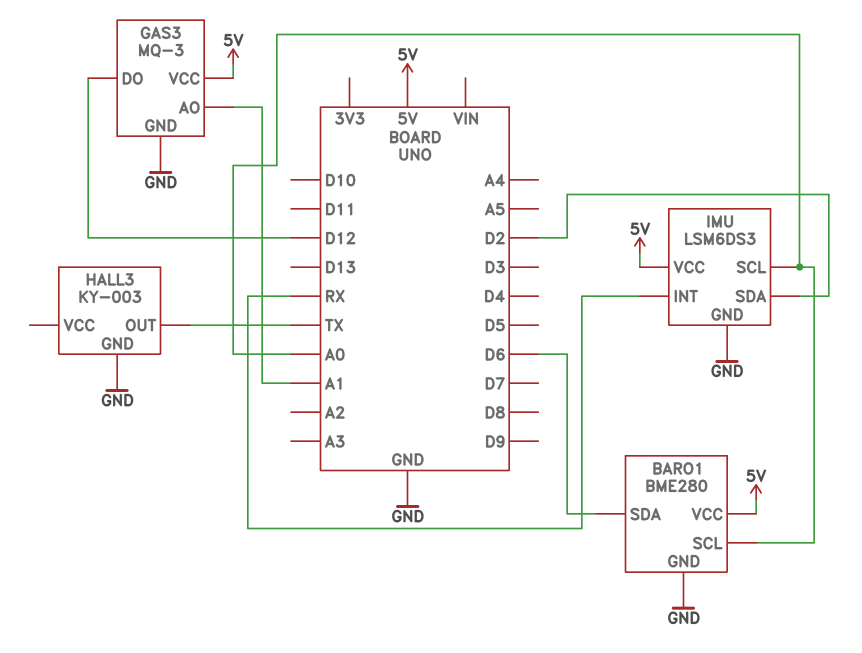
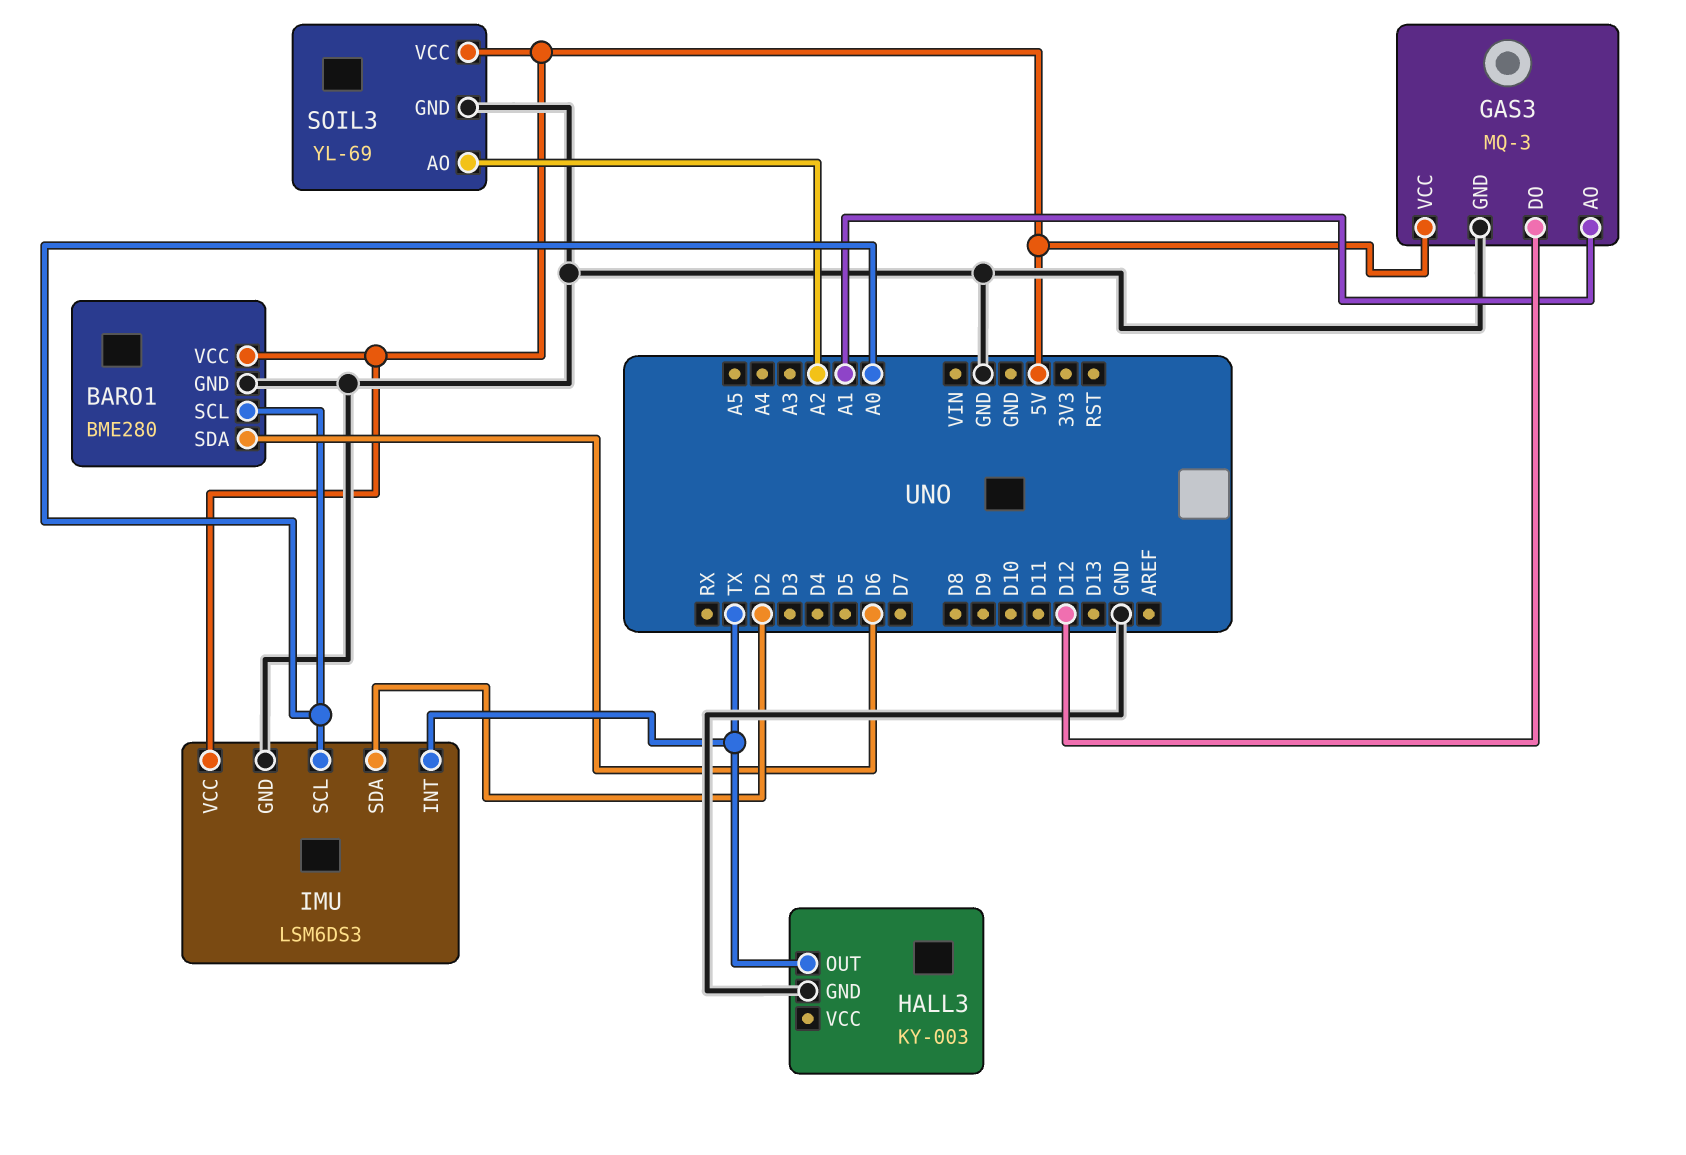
IMU pin INT: RX -> TX
SOIL3: none -> YL-69
SOIL3 pin AO: none -> A2
SOIL3 pin GND: none -> GND
SOIL3 pin VCC: none -> 5V

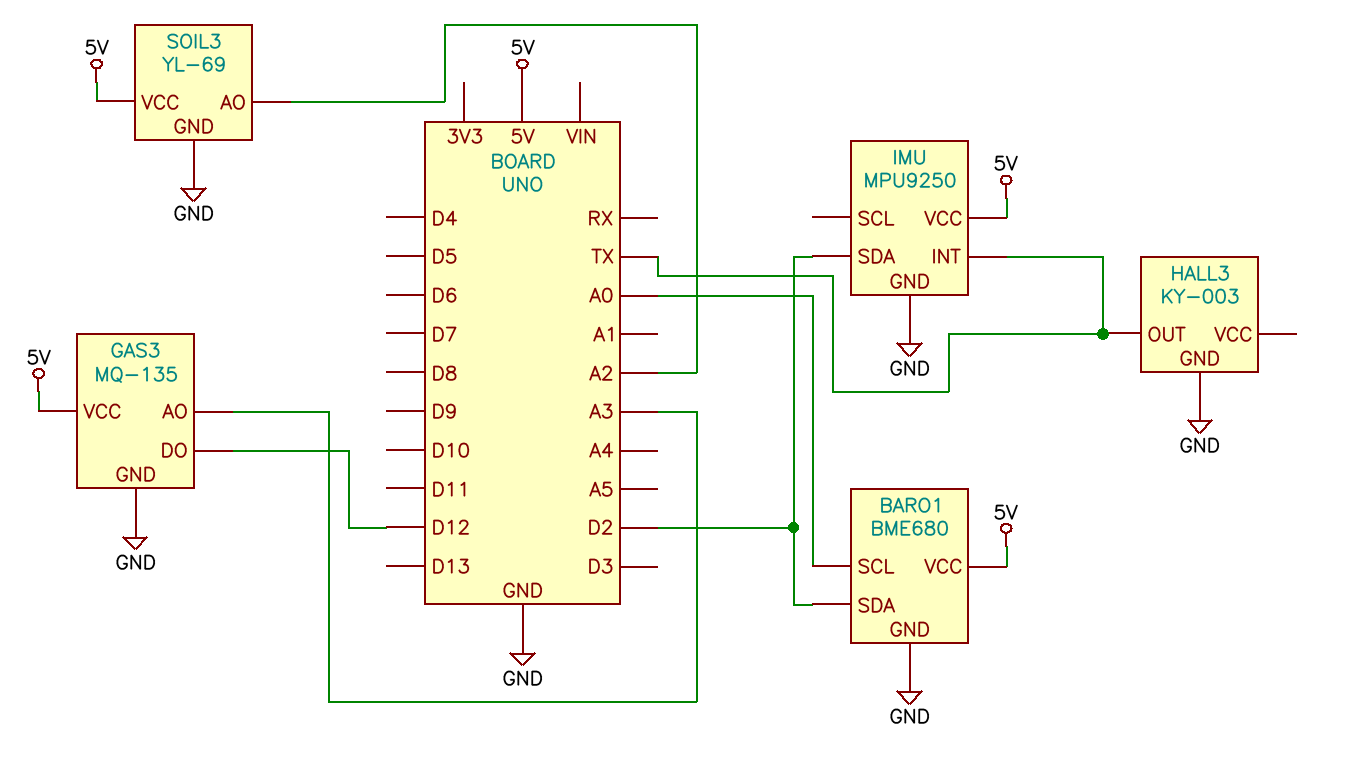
BARO1: BME280 -> BME680
BARO1 pin SDA: D6 -> D2
GAS3: MQ-3 -> MQ-135
GAS3 pin AO: A1 -> A3
IMU: LSM6DS3 -> MPU9250
IMU pin SCL: A0 -> none

